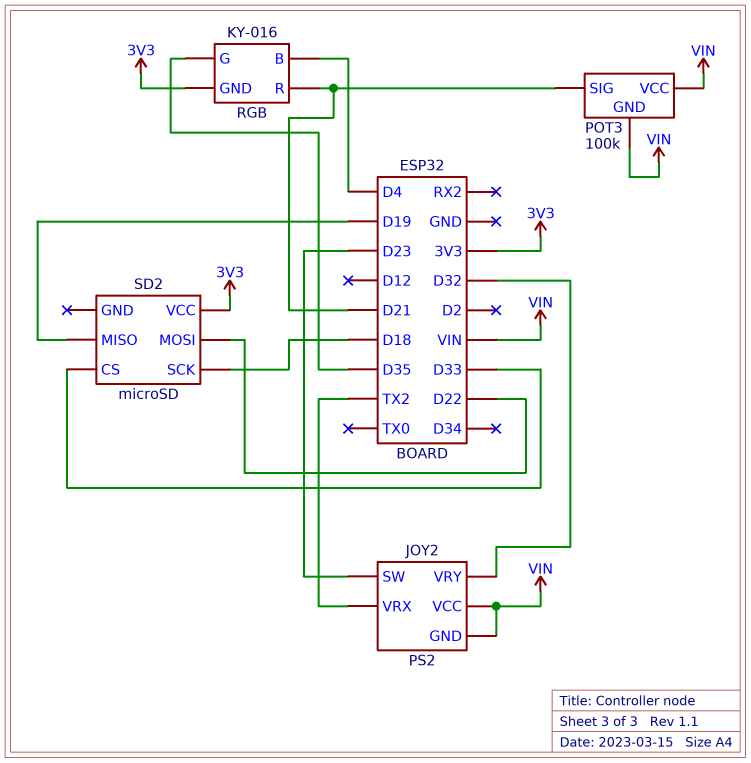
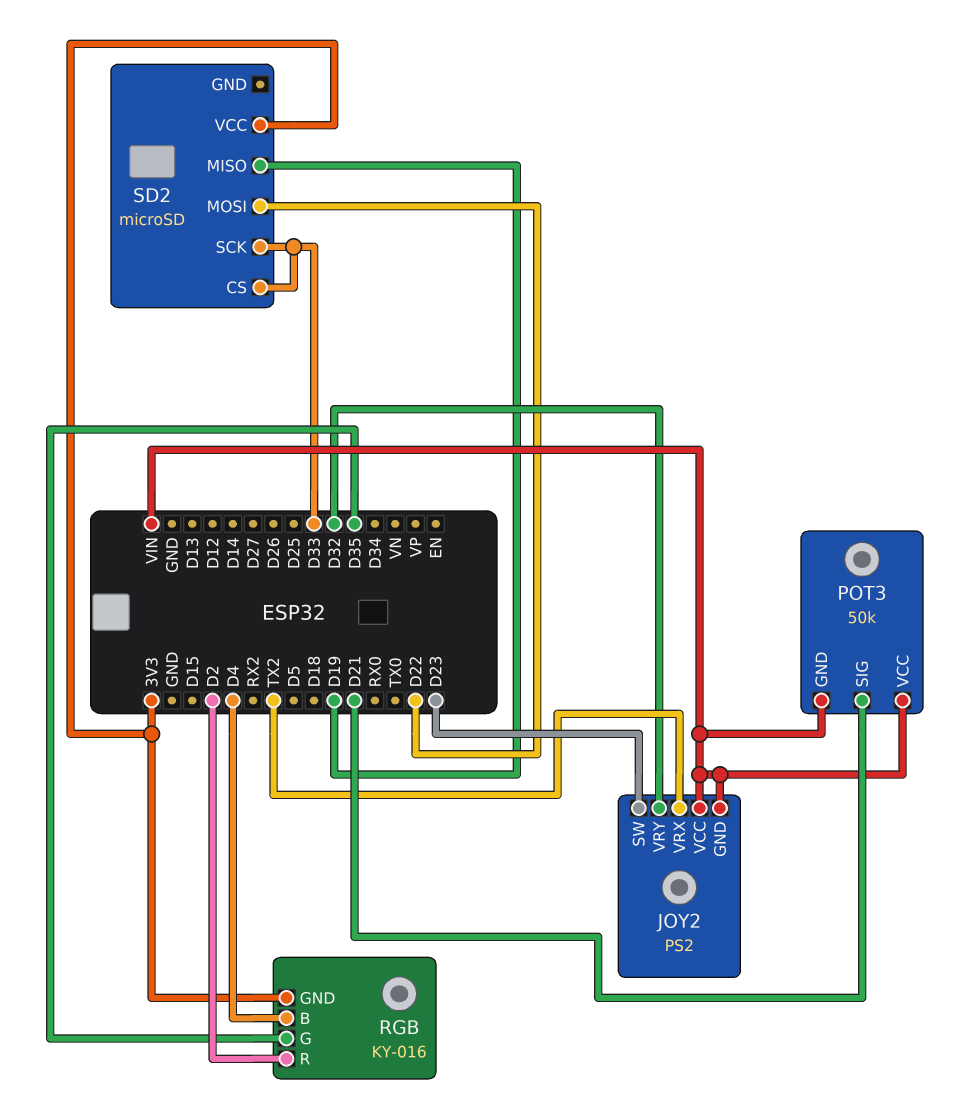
POT3: 100k -> 50k
RGB pin R: D21 -> D2
SD2 pin SCK: D18 -> D33

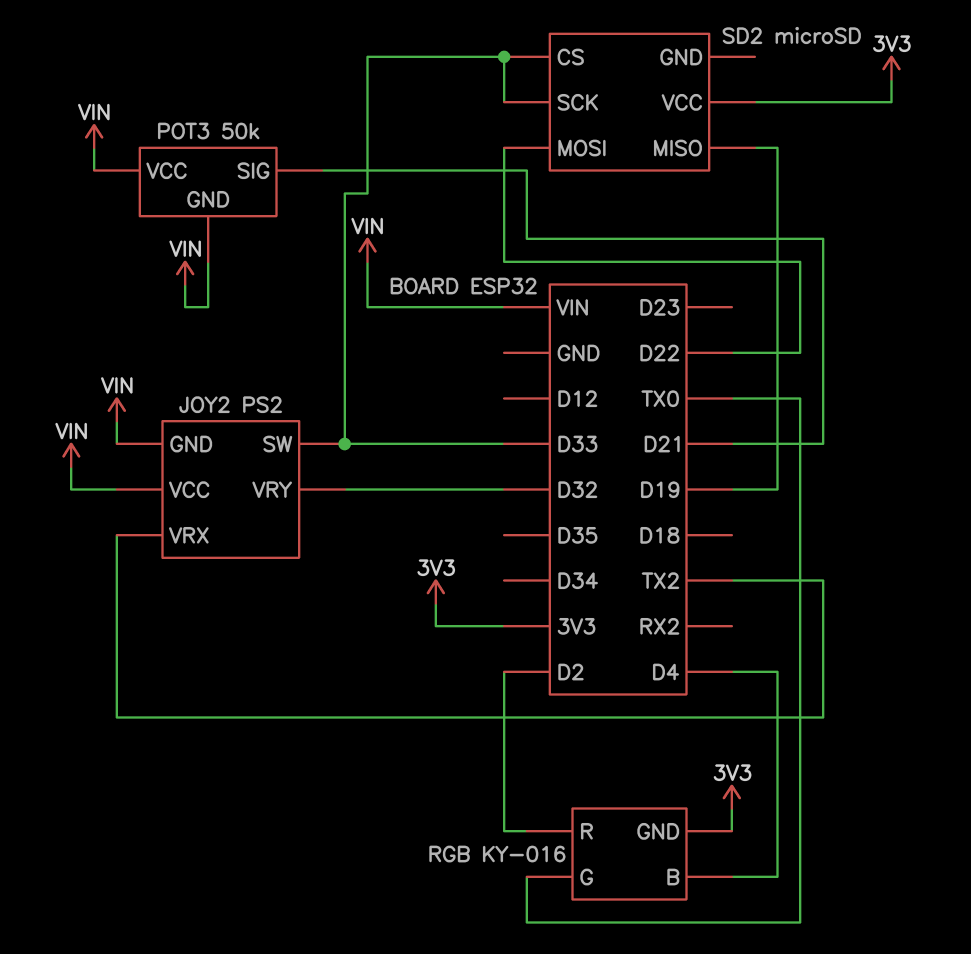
JOY2 pin SW: D23 -> D33
RGB pin G: D35 -> TX0

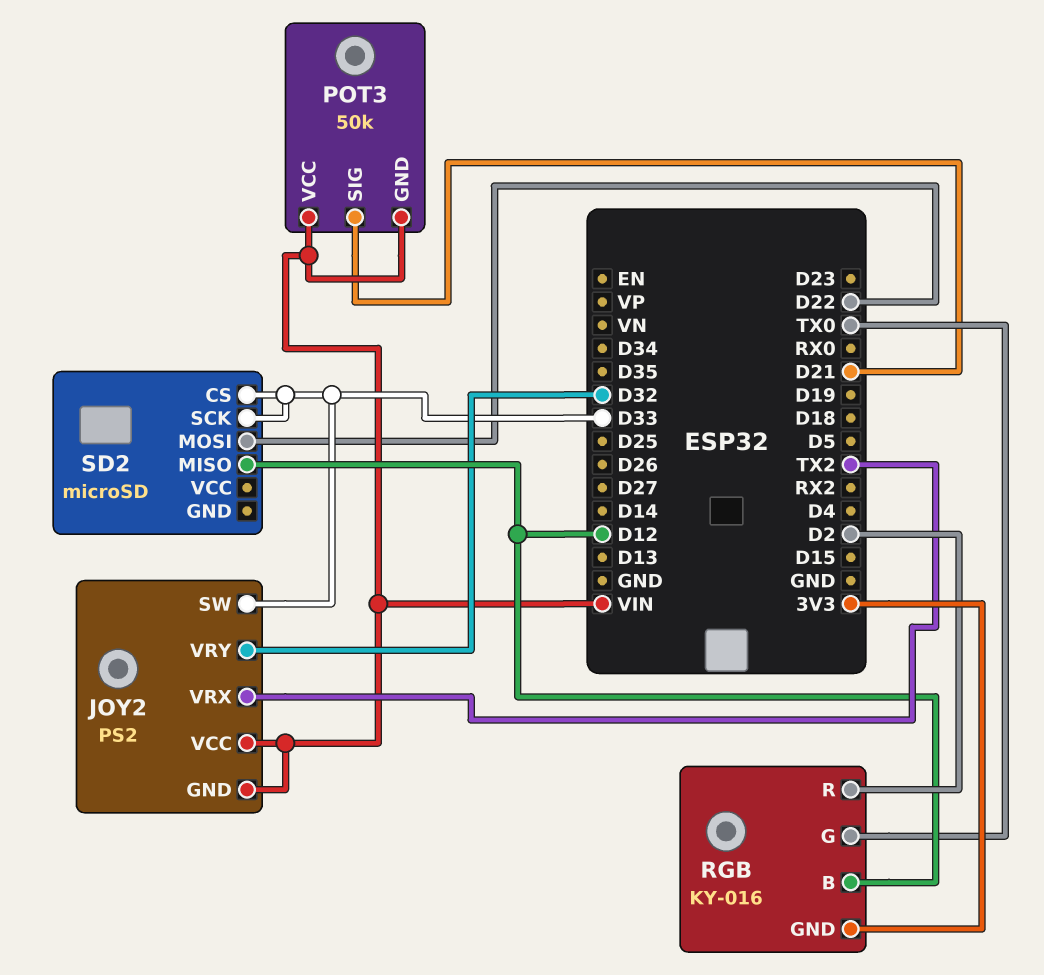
RGB pin B: D4 -> D12
SD2 pin MISO: D19 -> D12
SD2 pin VCC: 3V3 -> none

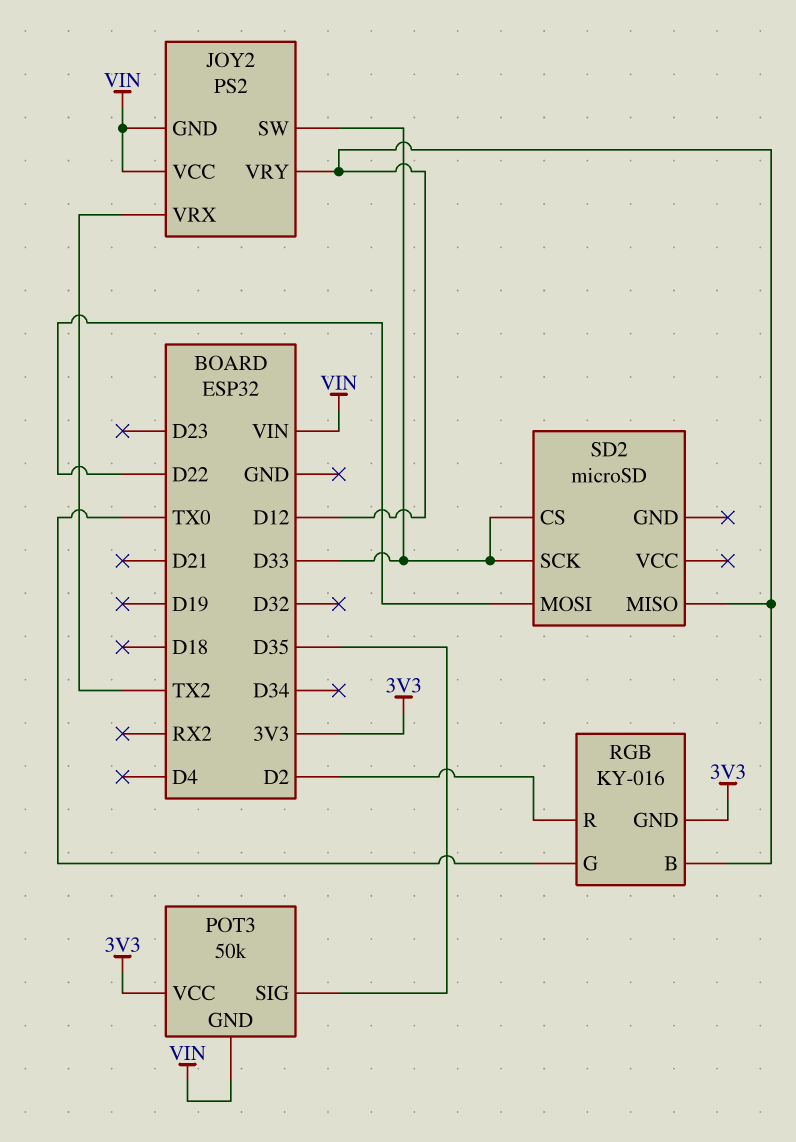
JOY2 pin VRY: D32 -> D12
POT3 pin SIG: D21 -> D35
POT3 pin VCC: VIN -> 3V3

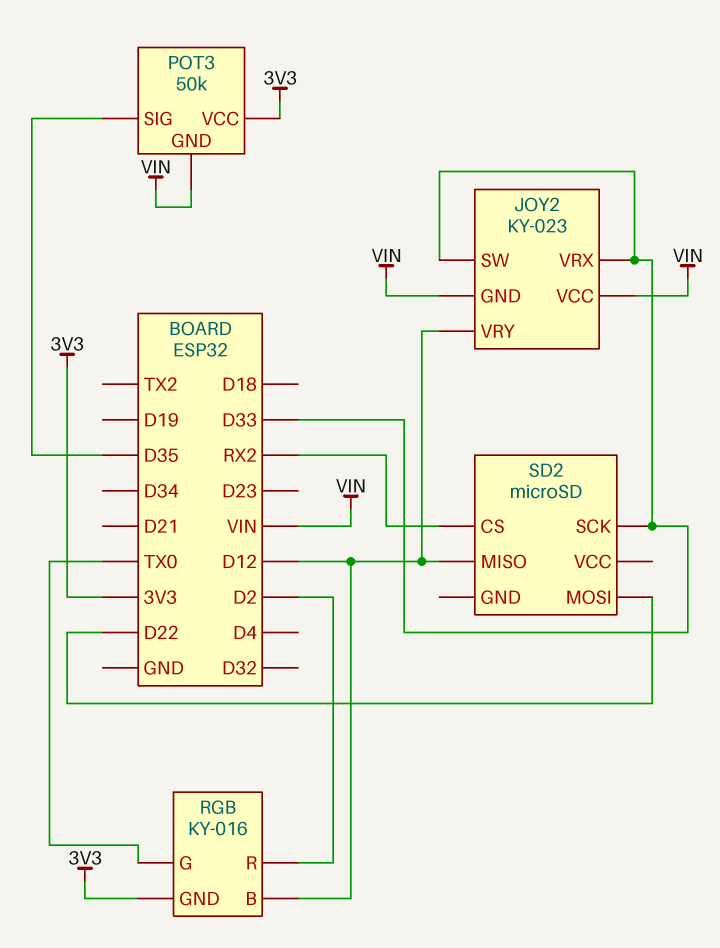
JOY2: PS2 -> KY-023
JOY2 pin VRX: TX2 -> D33
SD2 pin CS: D33 -> RX2

